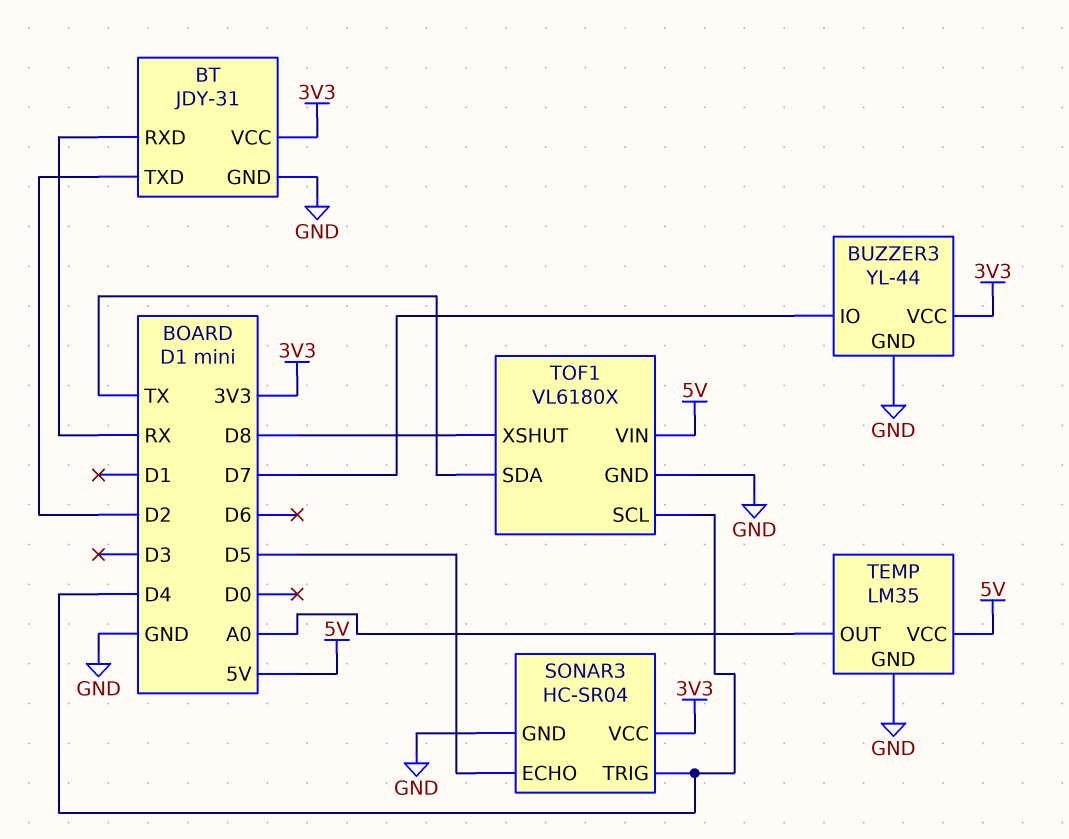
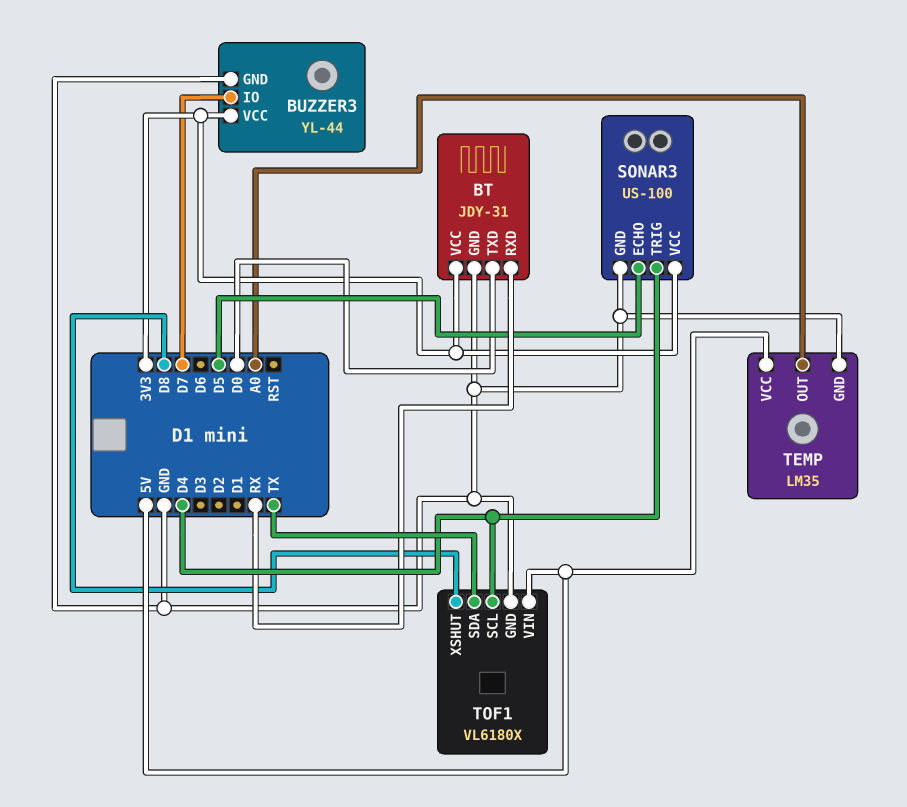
BT pin TXD: D2 -> D0
SONAR3: HC-SR04 -> US-100

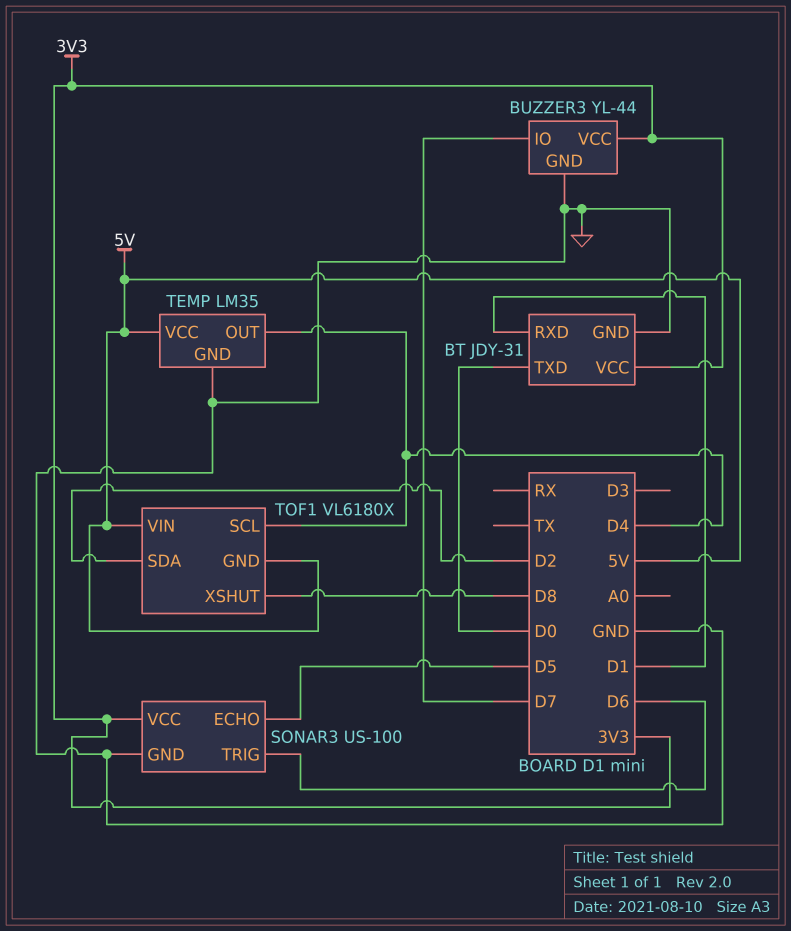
BT pin RXD: RX -> D1
SONAR3 pin TRIG: D4 -> D6
TEMP pin OUT: A0 -> D4
TOF1 pin GND: GND -> 5V
TOF1 pin SDA: TX -> D2

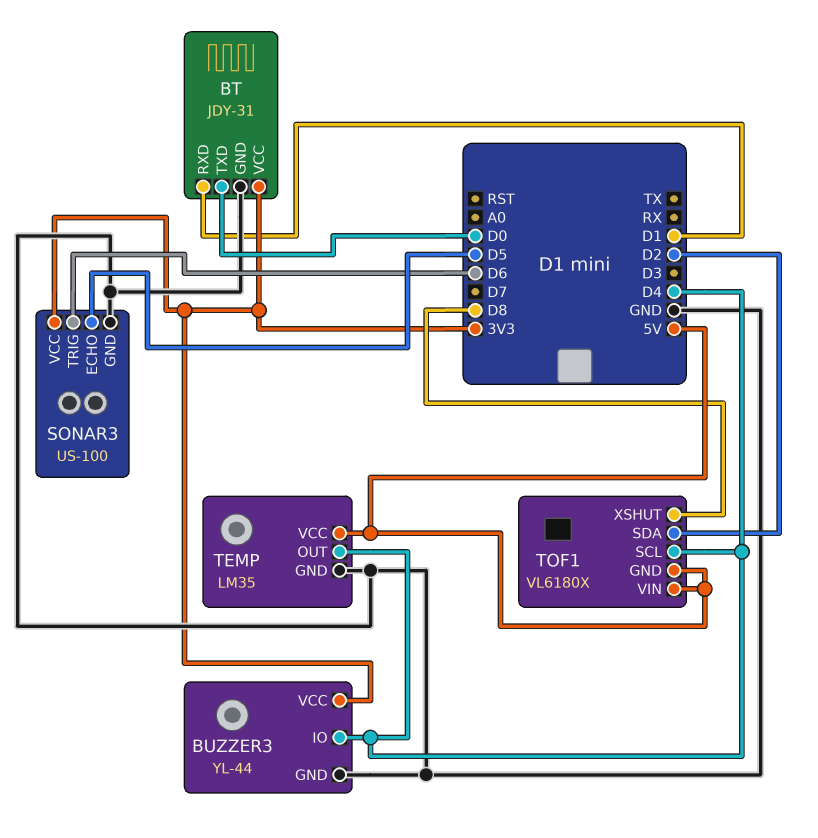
BUZZER3 pin IO: D7 -> D4

